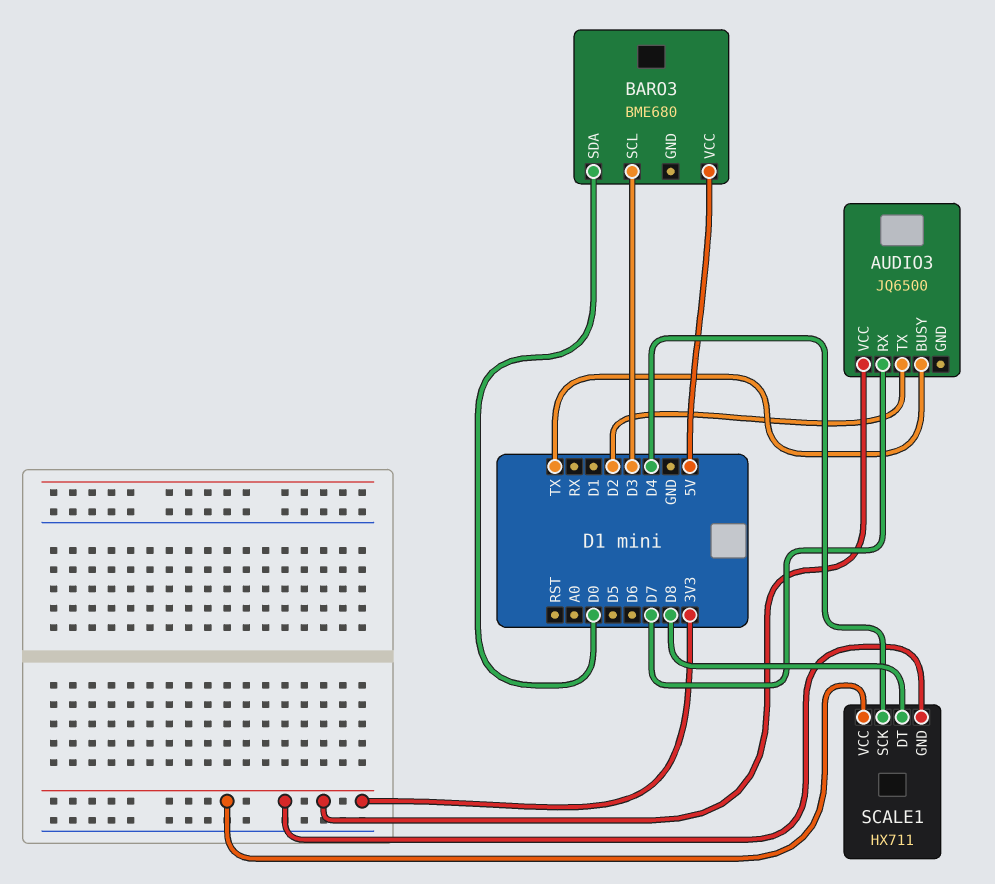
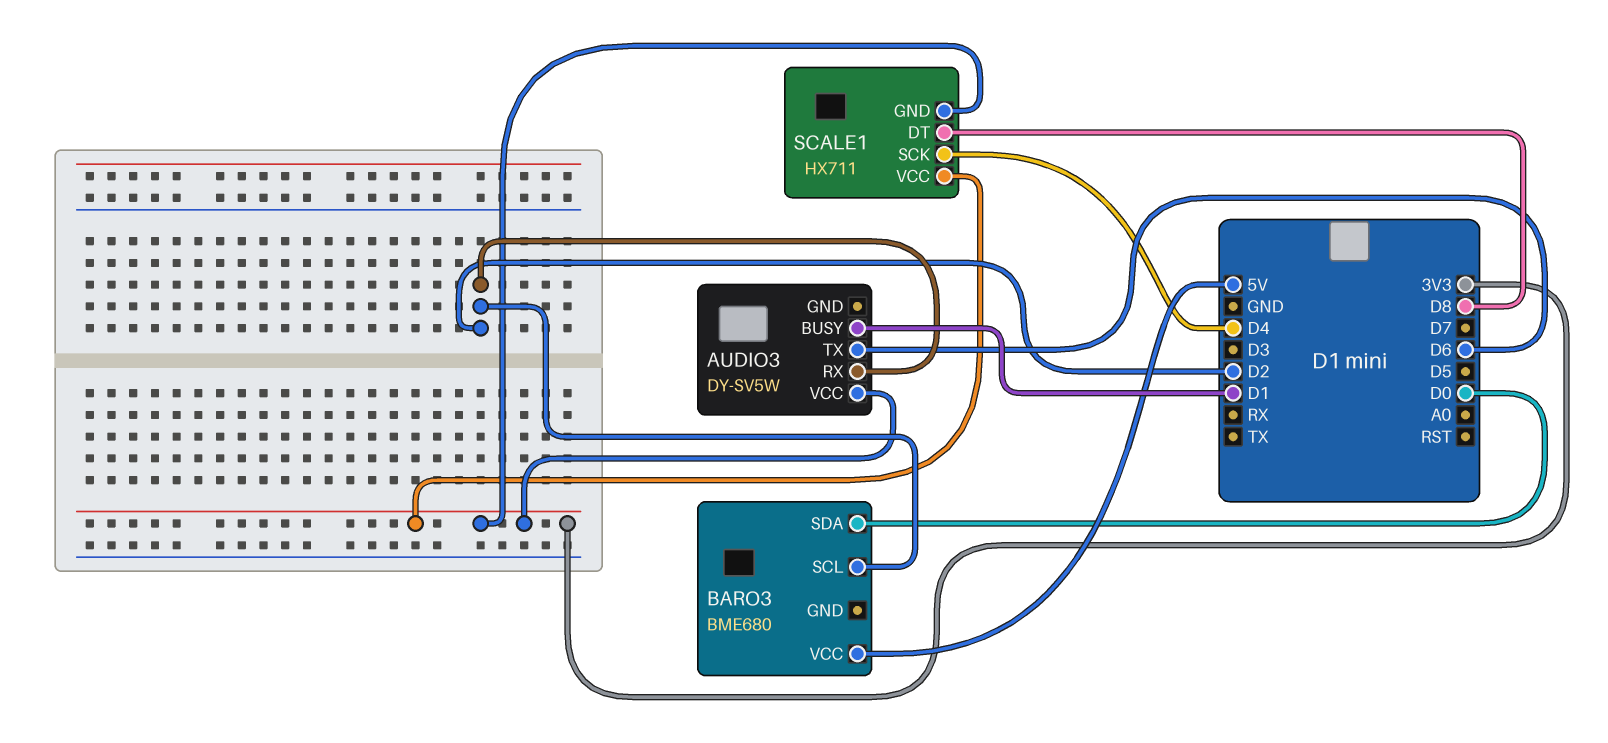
AUDIO3: JQ6500 -> DY-SV5W
AUDIO3 pin BUSY: TX -> D1
AUDIO3 pin RX: D7 -> D2
AUDIO3 pin TX: D2 -> D6
BARO3 pin SCL: D3 -> D2

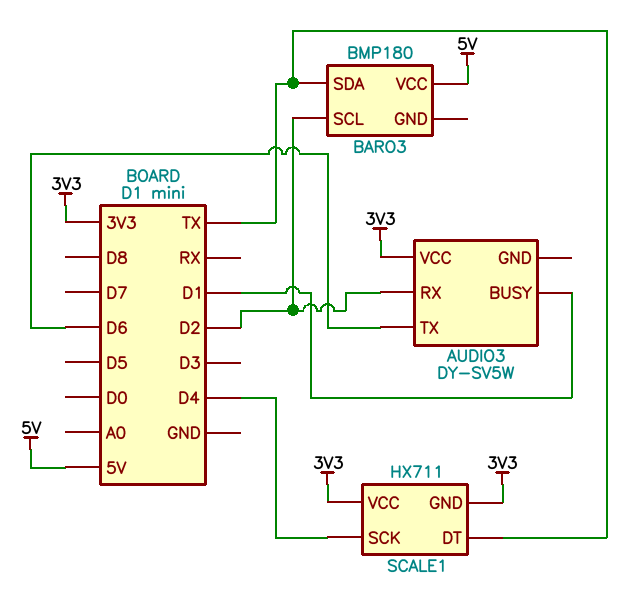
BARO3: BME680 -> BMP180
BARO3 pin SDA: D0 -> TX
SCALE1 pin DT: D8 -> TX

